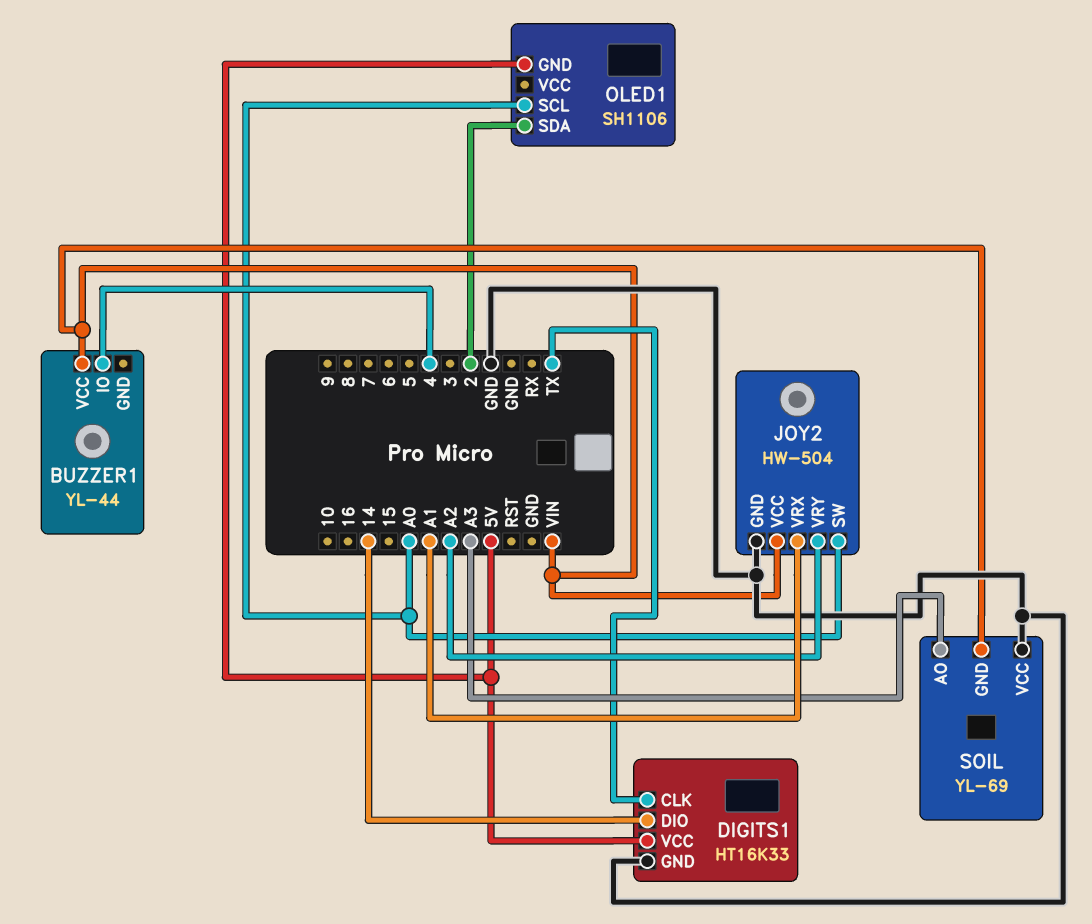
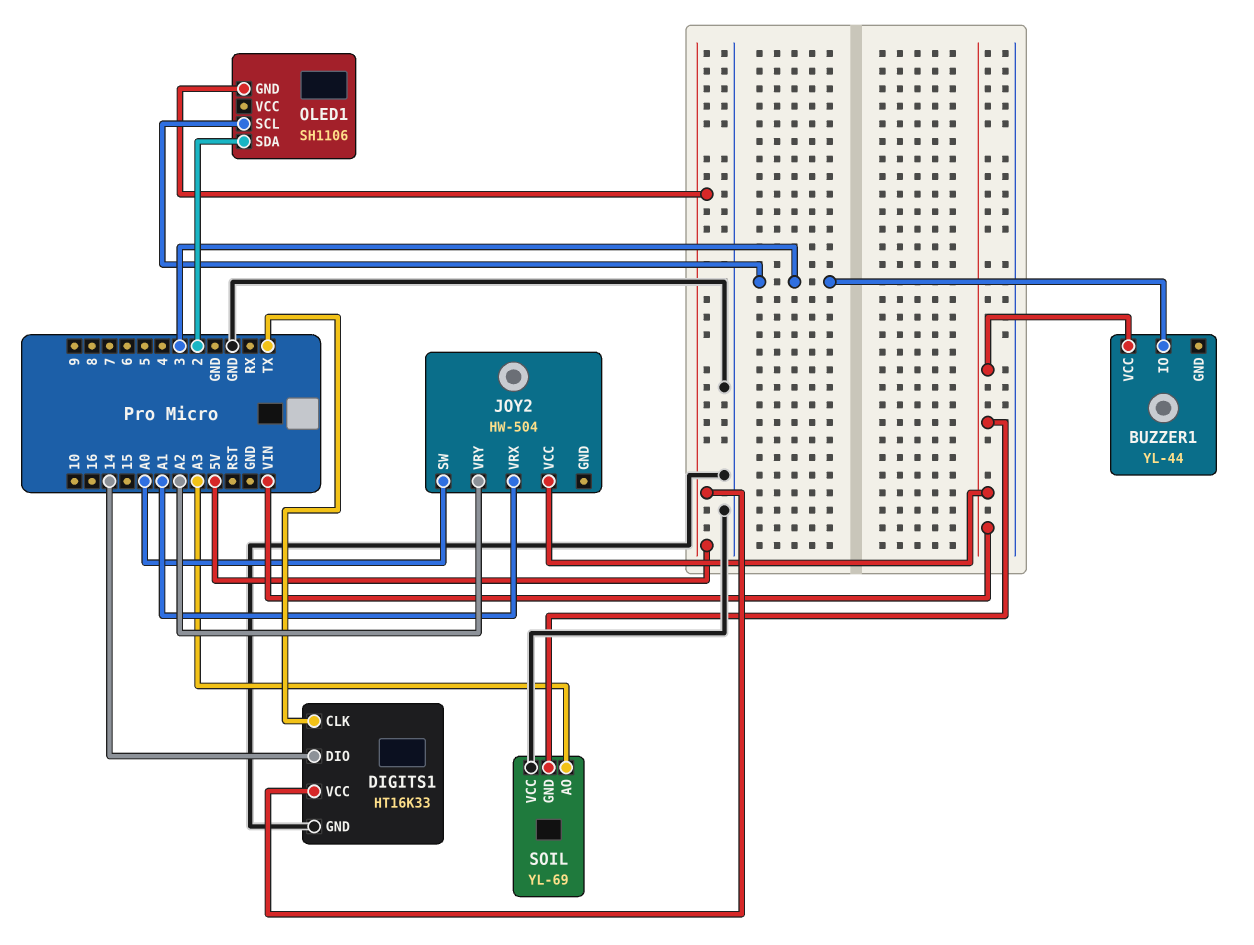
BUZZER1 pin IO: 4 -> 3
JOY2 pin GND: GND -> none
OLED1 pin SCL: A0 -> 3

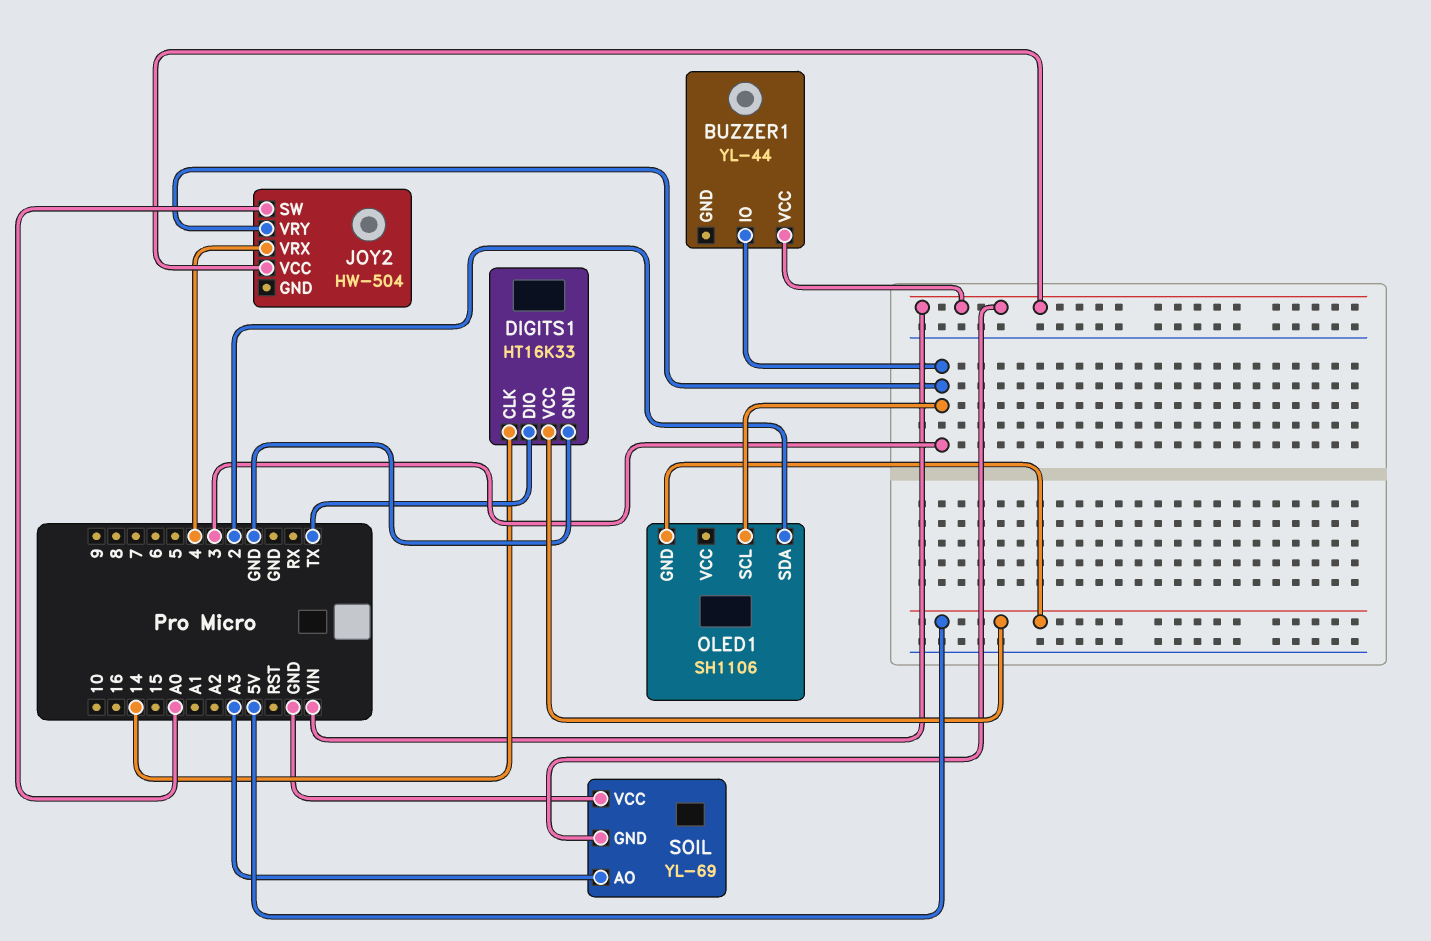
DIGITS1 pin CLK: TX -> 14
DIGITS1 pin DIO: 14 -> TX
JOY2 pin VRX: A1 -> 4
JOY2 pin VRY: A2 -> 3

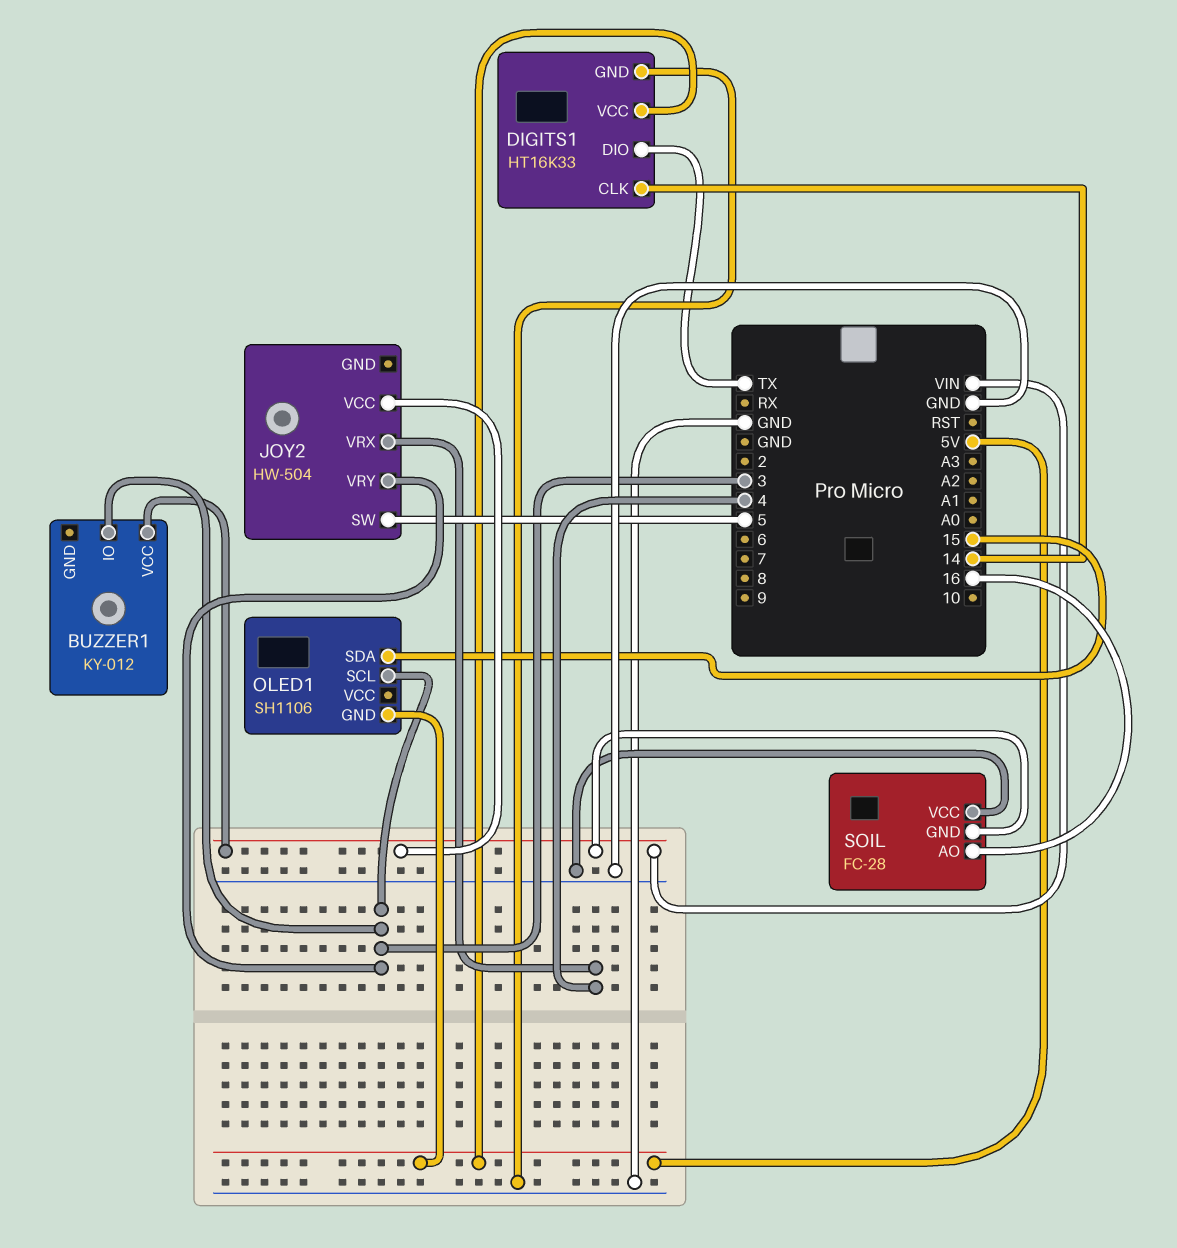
BUZZER1: YL-44 -> KY-012
JOY2 pin SW: A0 -> 5
OLED1 pin SDA: 2 -> 15
SOIL: YL-69 -> FC-28
SOIL pin AO: A3 -> 16

